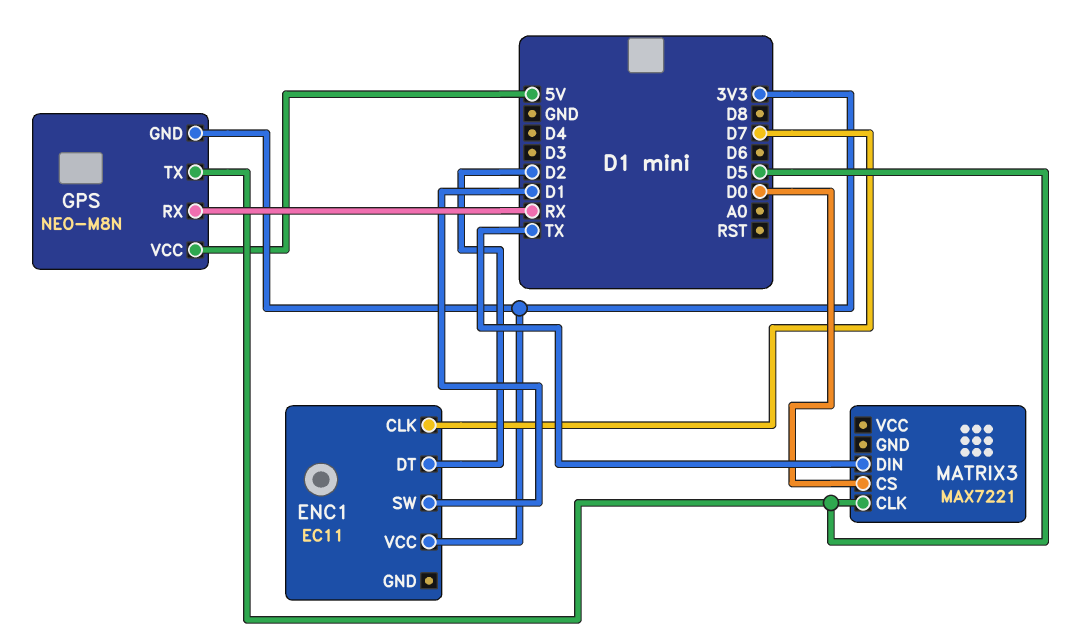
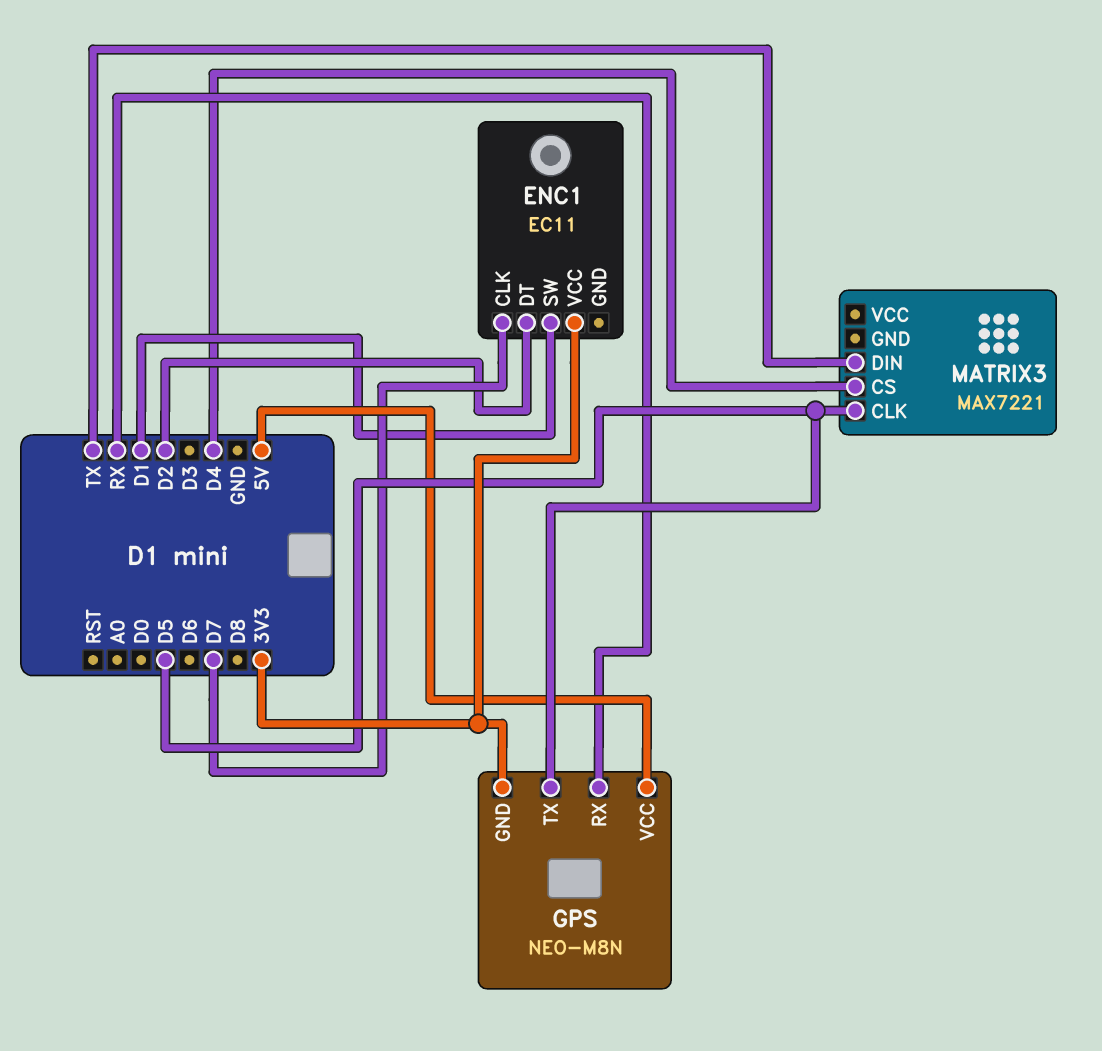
MATRIX3 pin CS: D0 -> D4

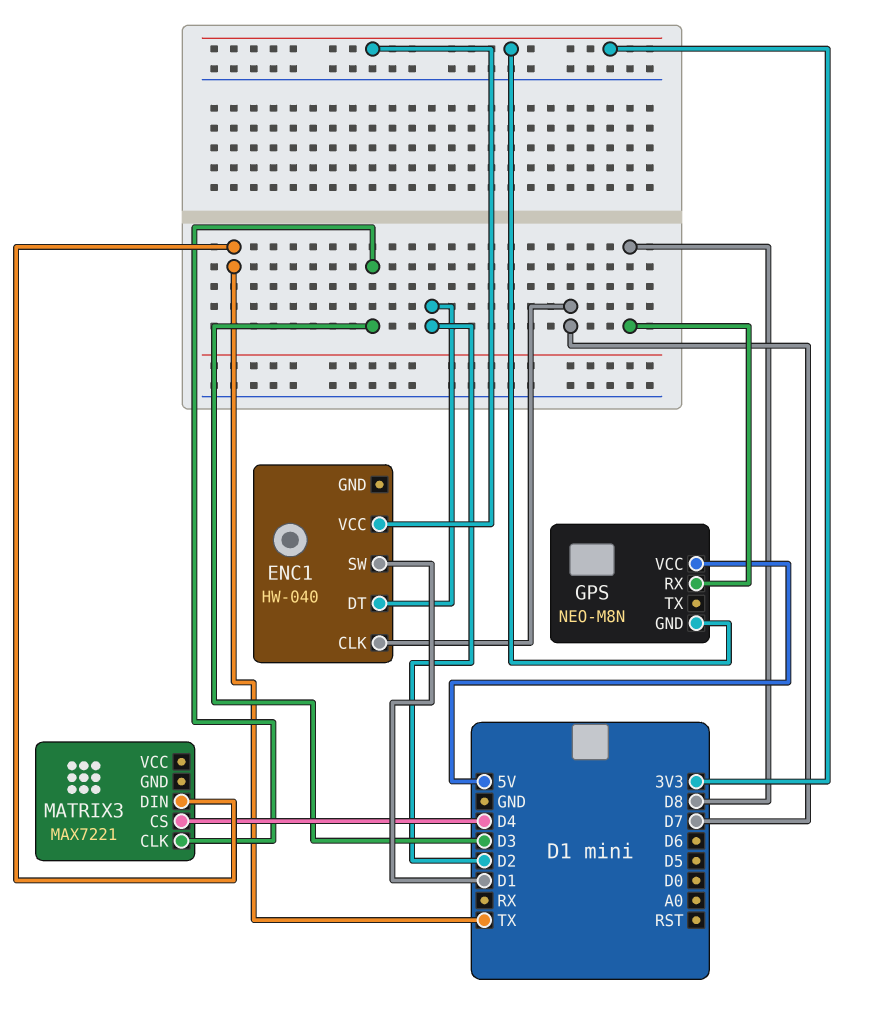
ENC1: EC11 -> HW-040
GPS pin RX: RX -> D8
GPS pin TX: D5 -> none
MATRIX3 pin CLK: D5 -> D3

